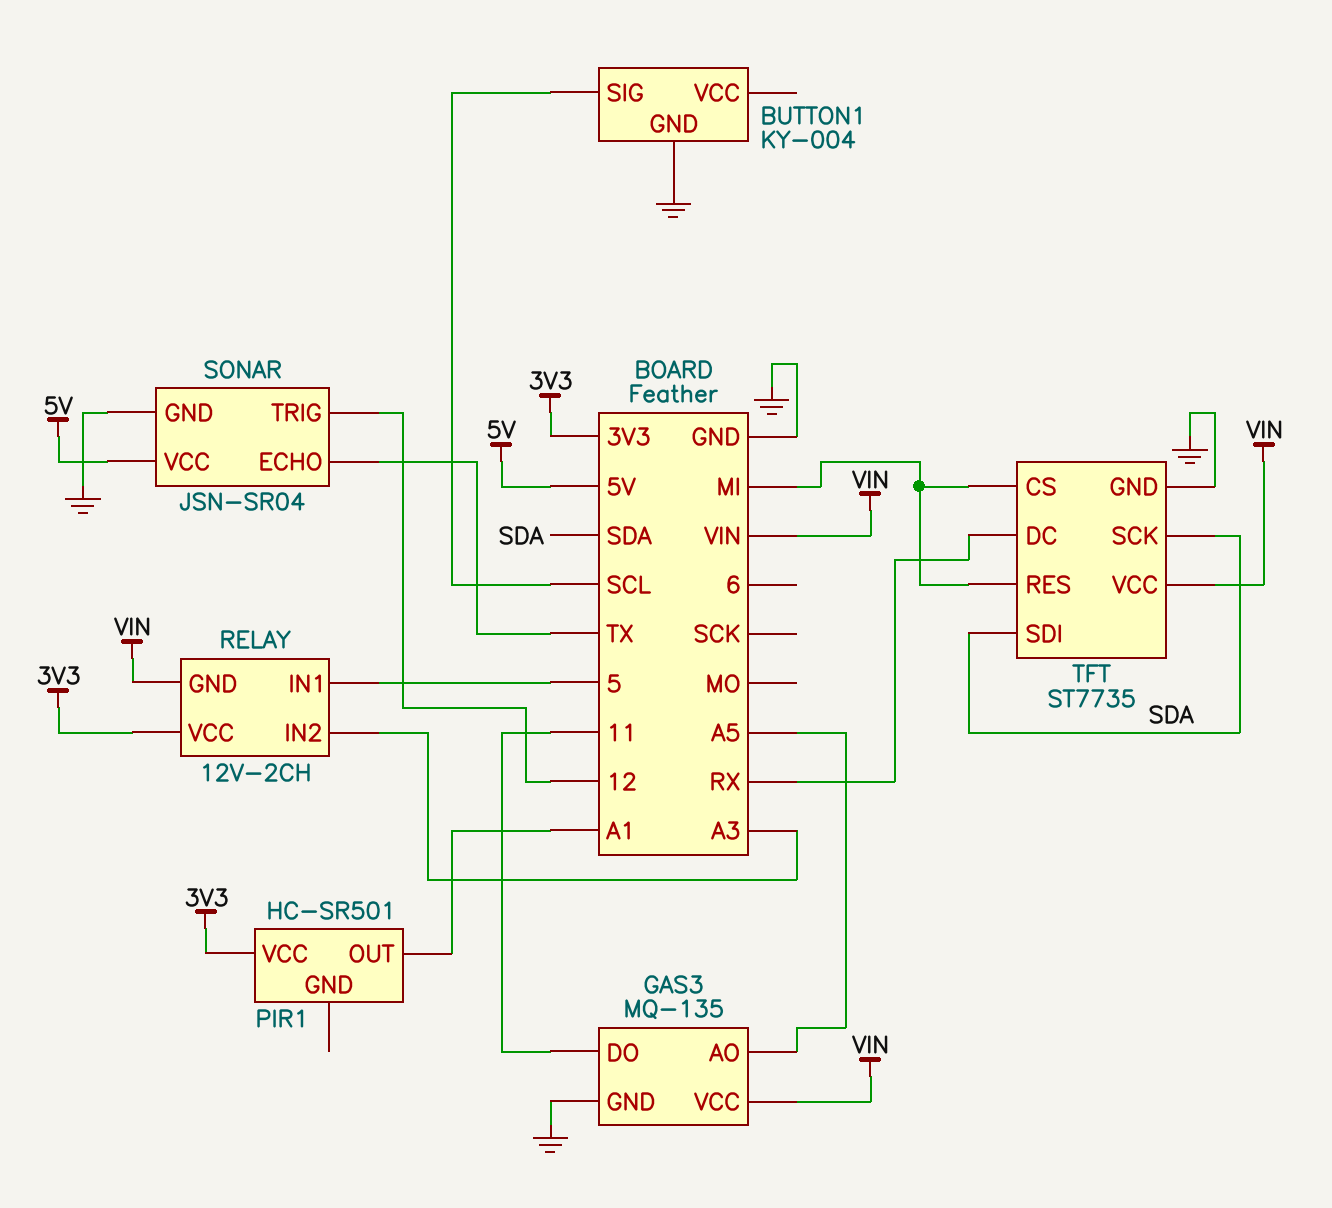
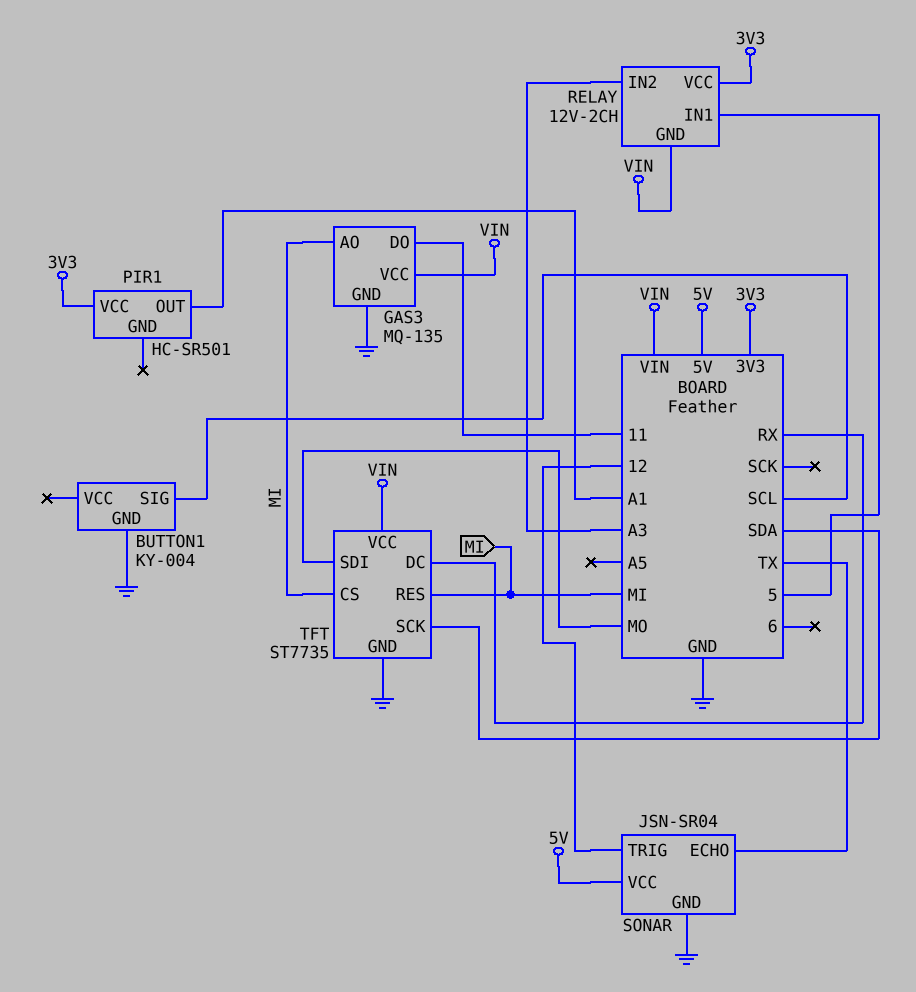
GAS3 pin AO: A5 -> MI
TFT pin SDI: SDA -> MO

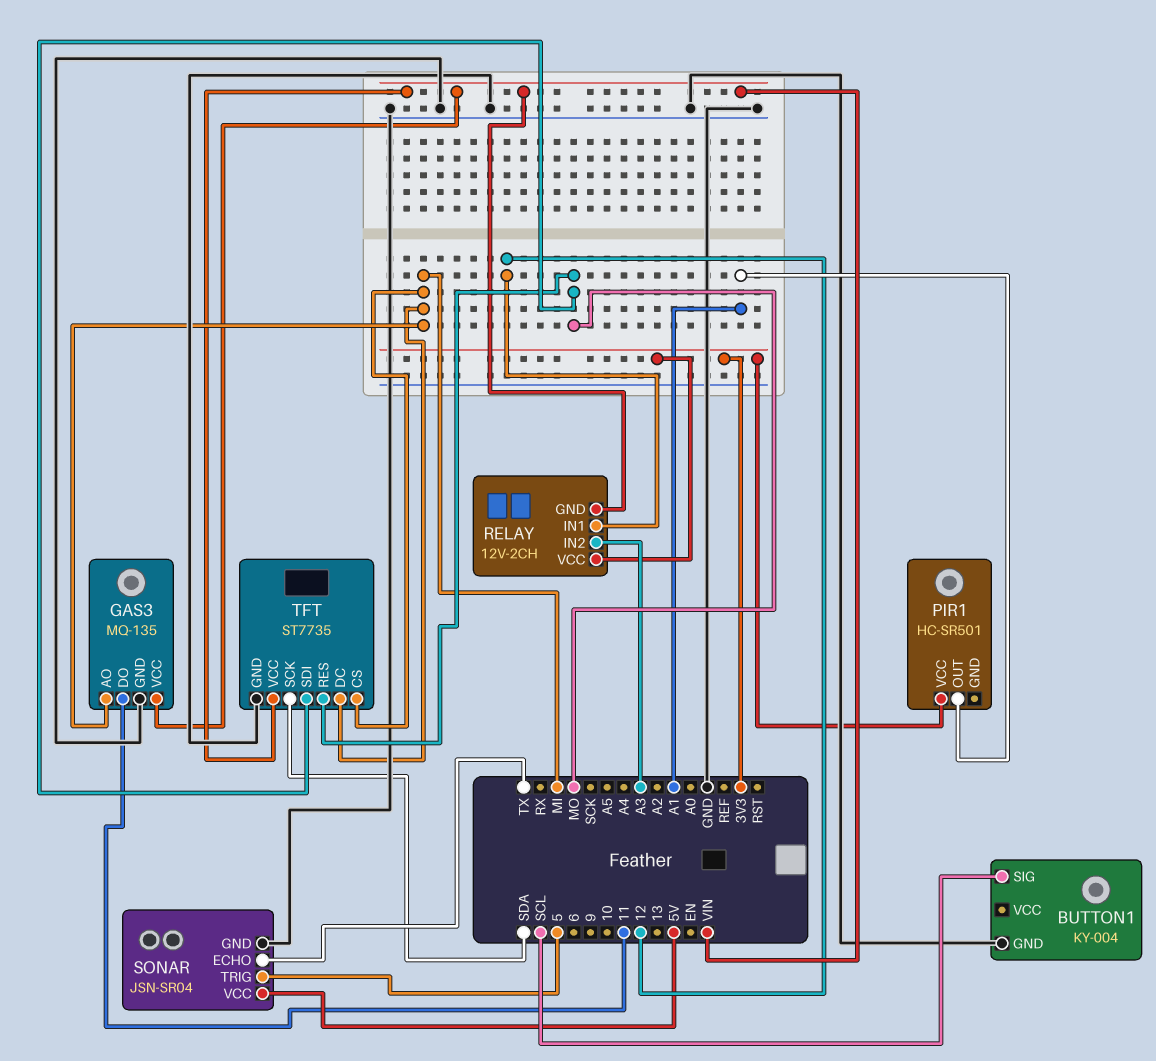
RELAY pin IN1: 5 -> 12
SONAR pin TRIG: 12 -> 5
TFT pin DC: RX -> MI
TFT pin RES: MI -> MO

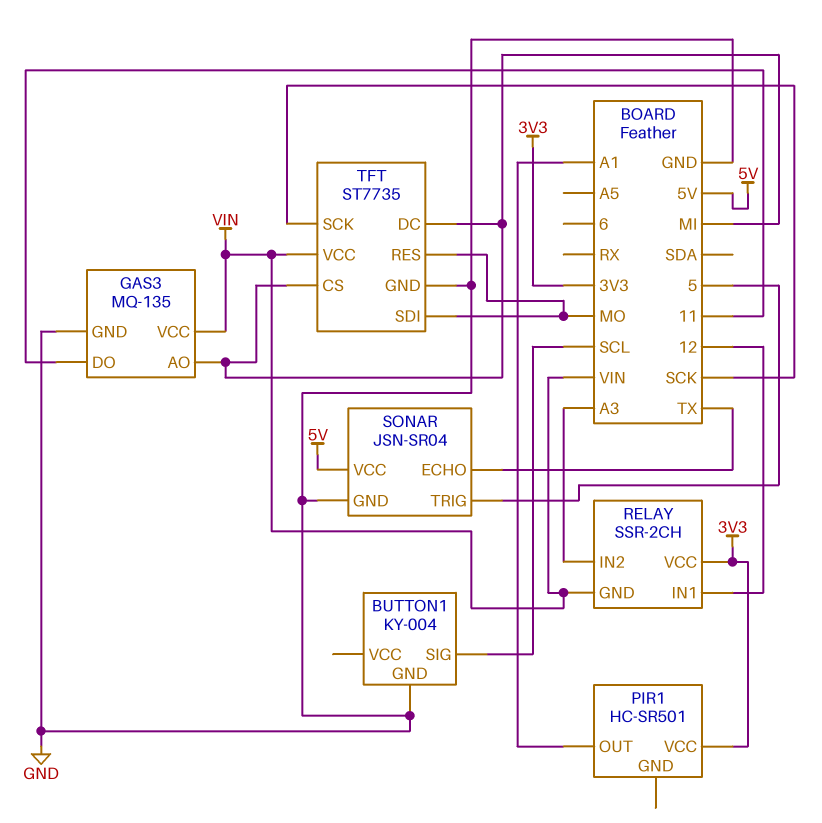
RELAY: 12V-2CH -> SSR-2CH
TFT pin SCK: SDA -> SCK

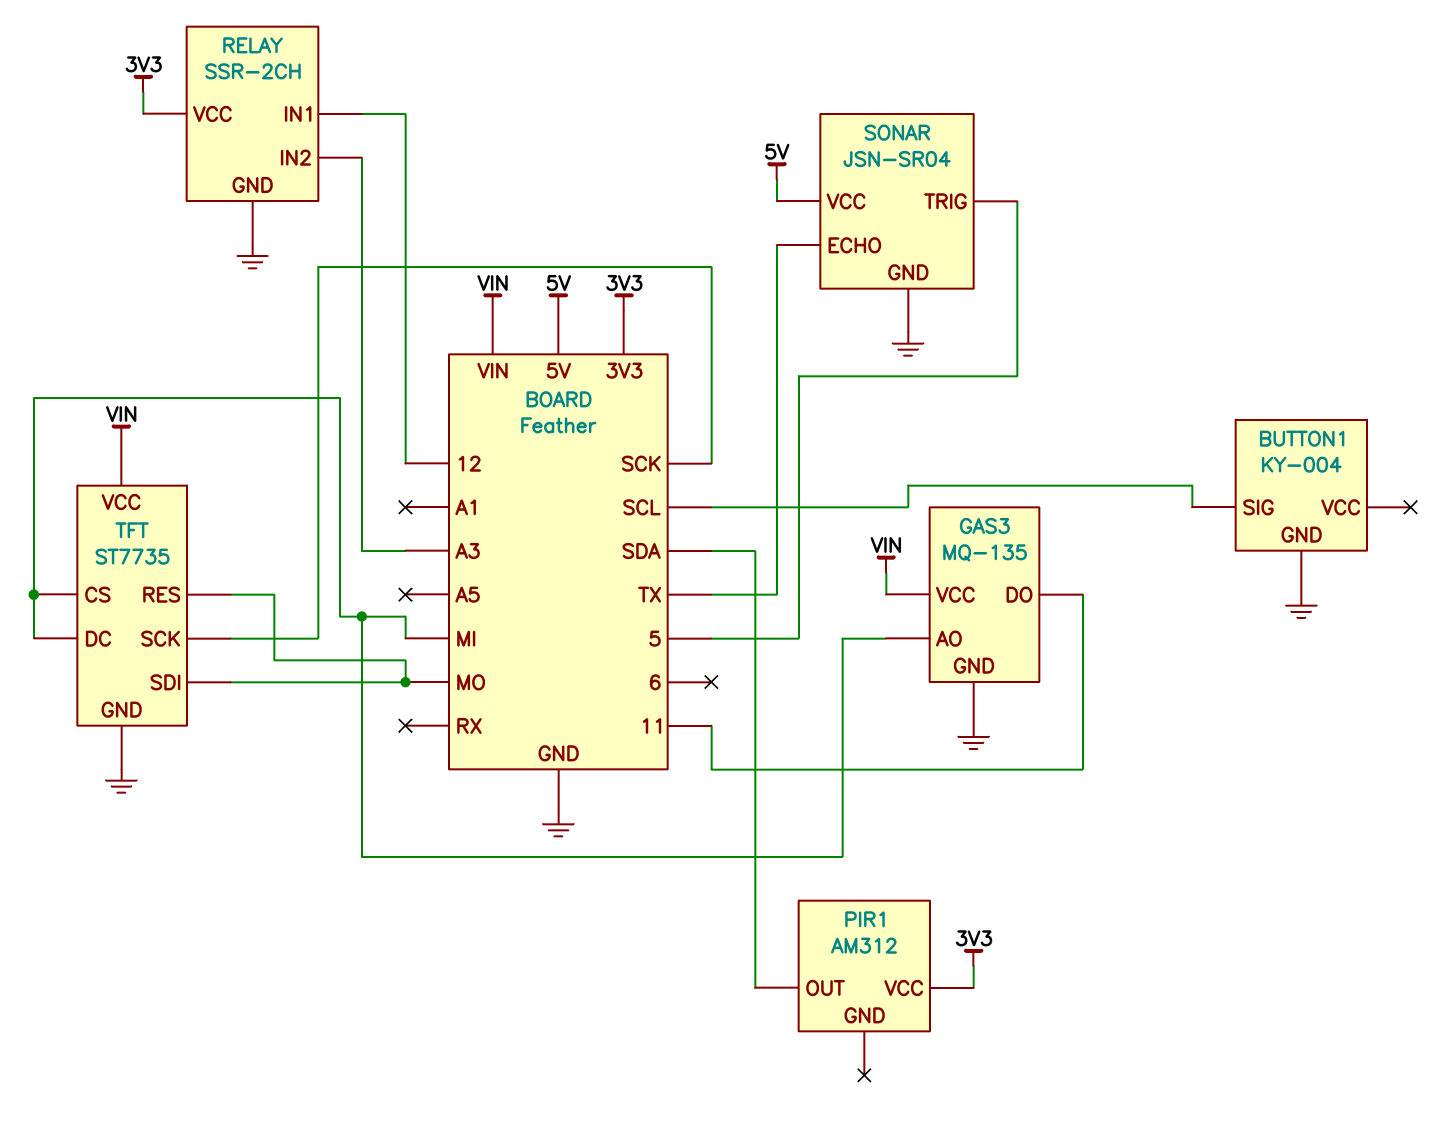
PIR1: HC-SR501 -> AM312
PIR1 pin OUT: A1 -> SDA
RELAY pin GND: VIN -> GND

